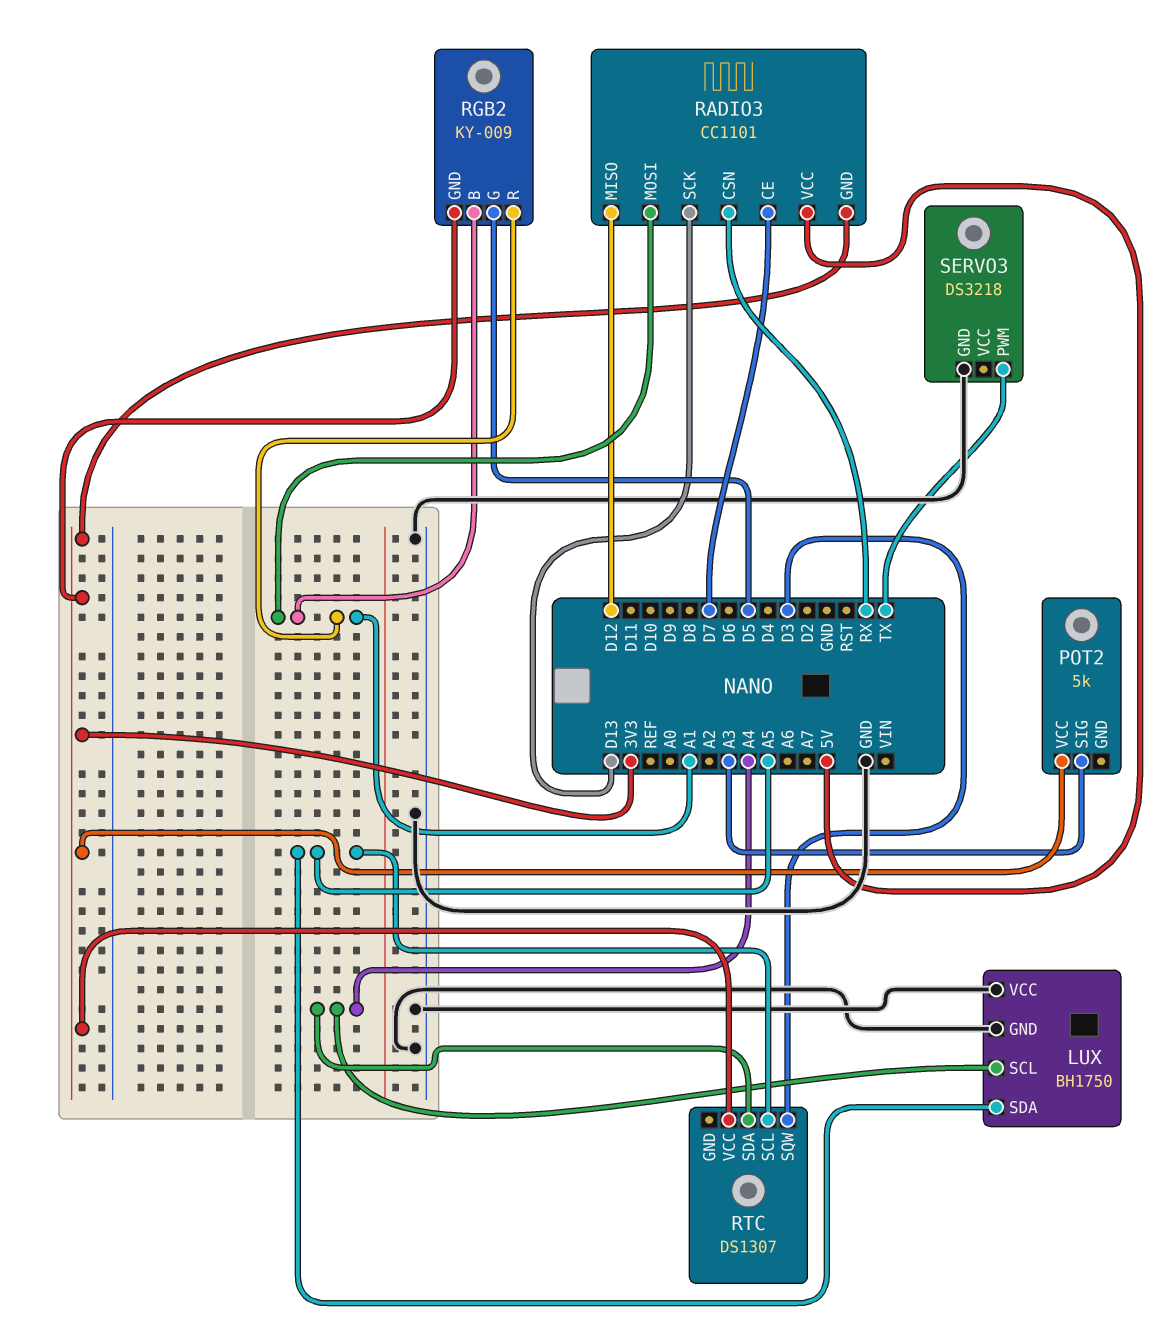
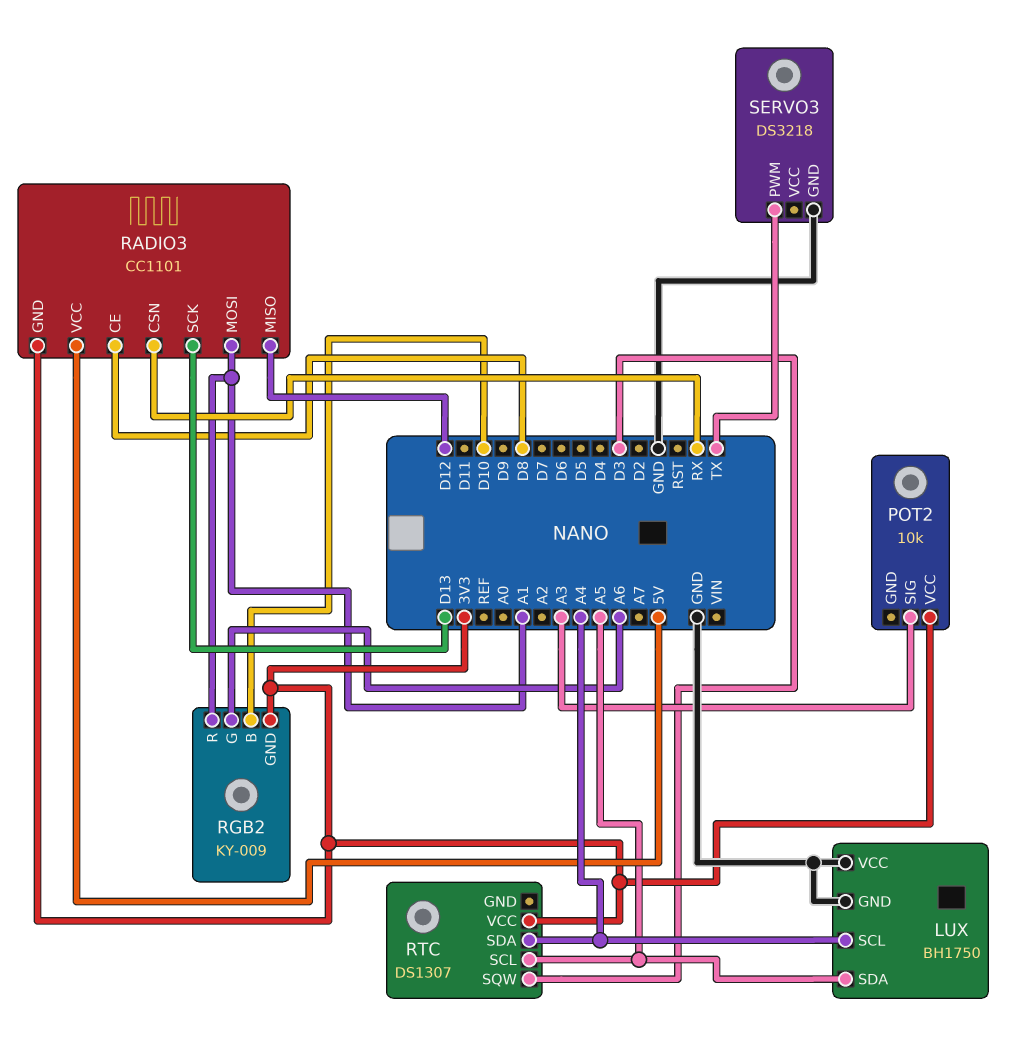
POT2: 5k -> 10k
RADIO3 pin CE: D7 -> D8
RGB2 pin B: A1 -> D10
RGB2 pin G: D5 -> A6

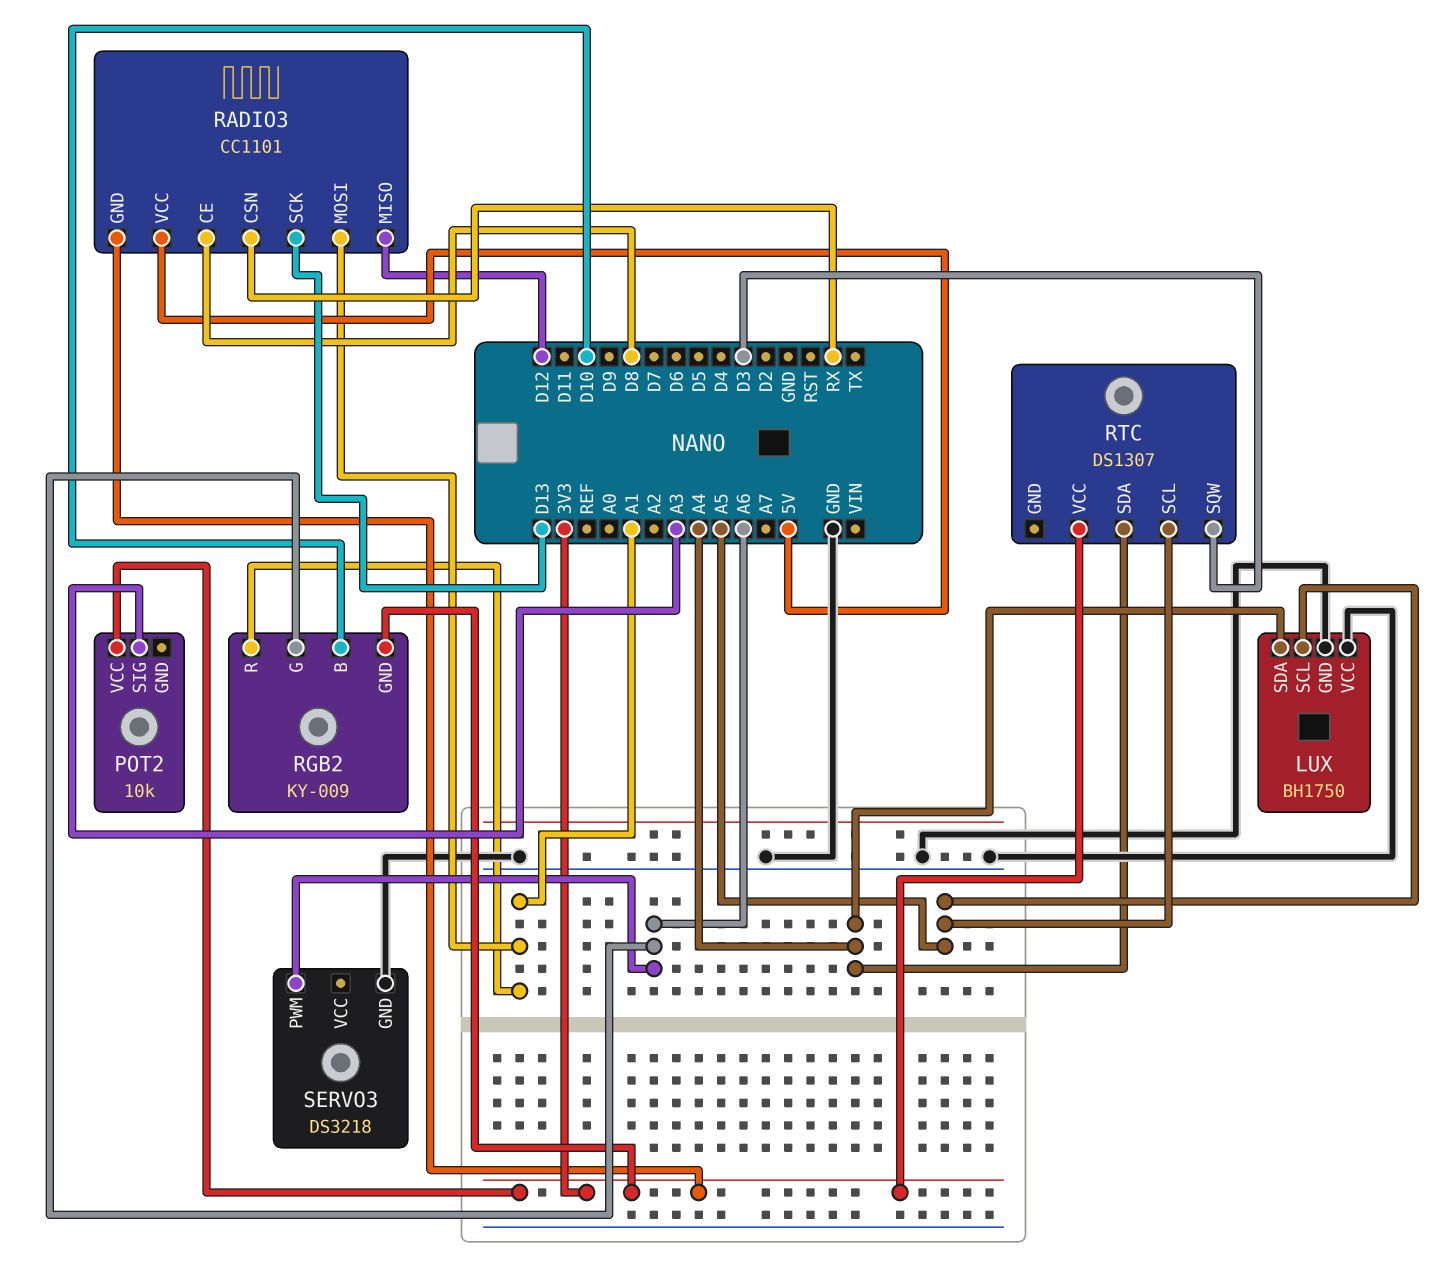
LUX pin SCL: A4 -> A5
LUX pin SDA: A5 -> A4
SERVO3 pin PWM: TX -> A6

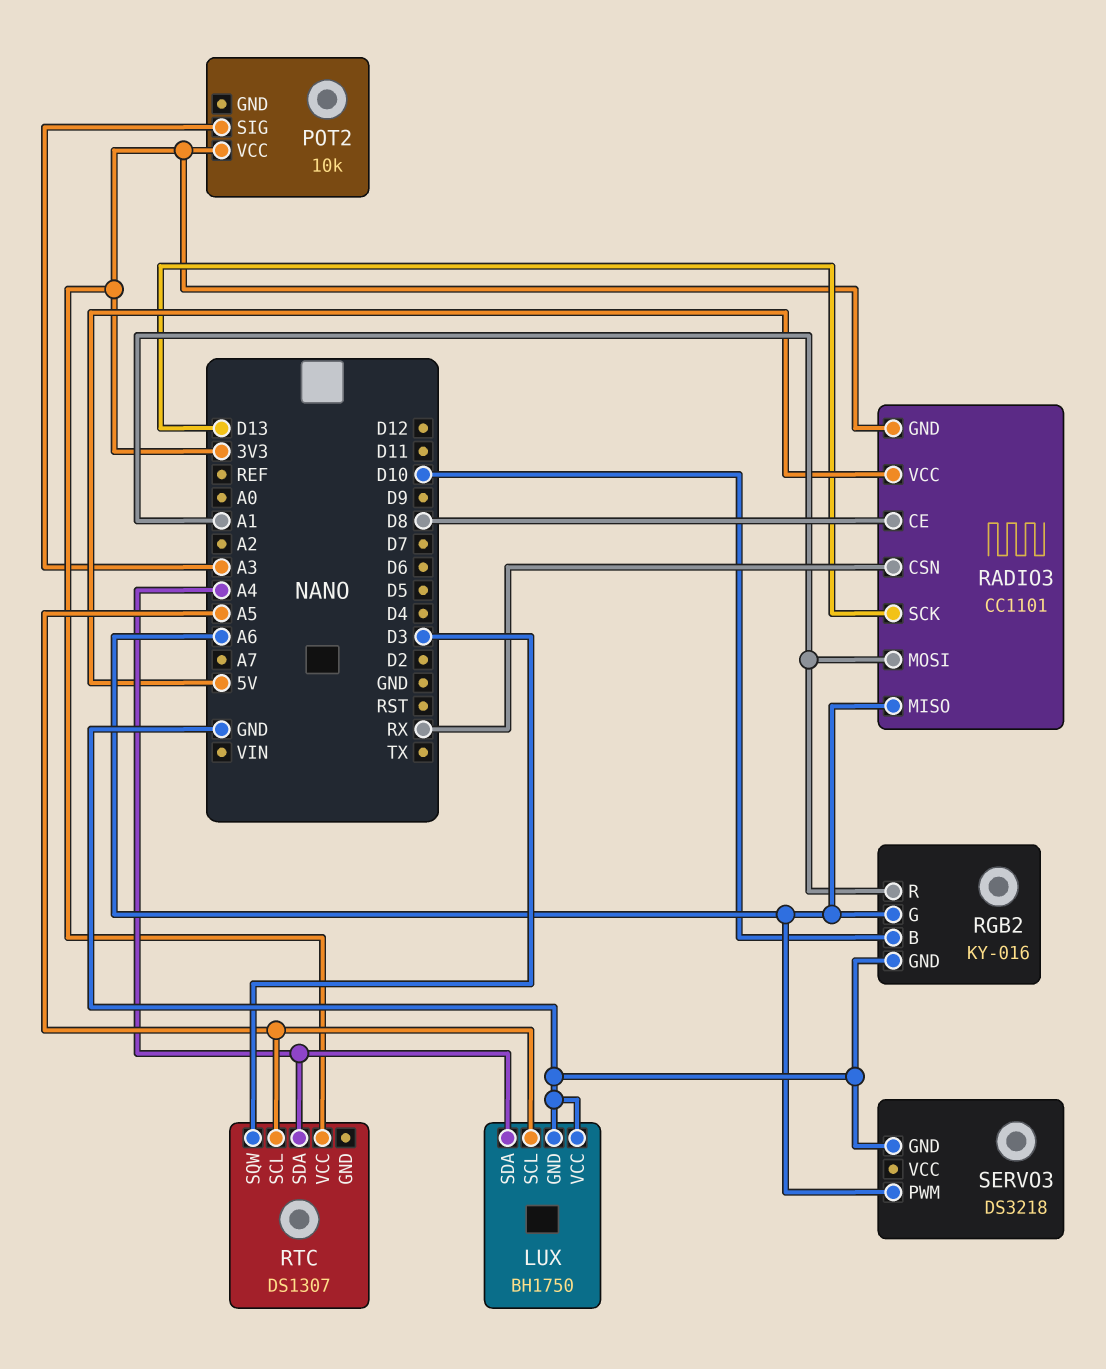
RADIO3 pin MISO: D12 -> A6
RGB2: KY-009 -> KY-016
RGB2 pin GND: 3V3 -> GND

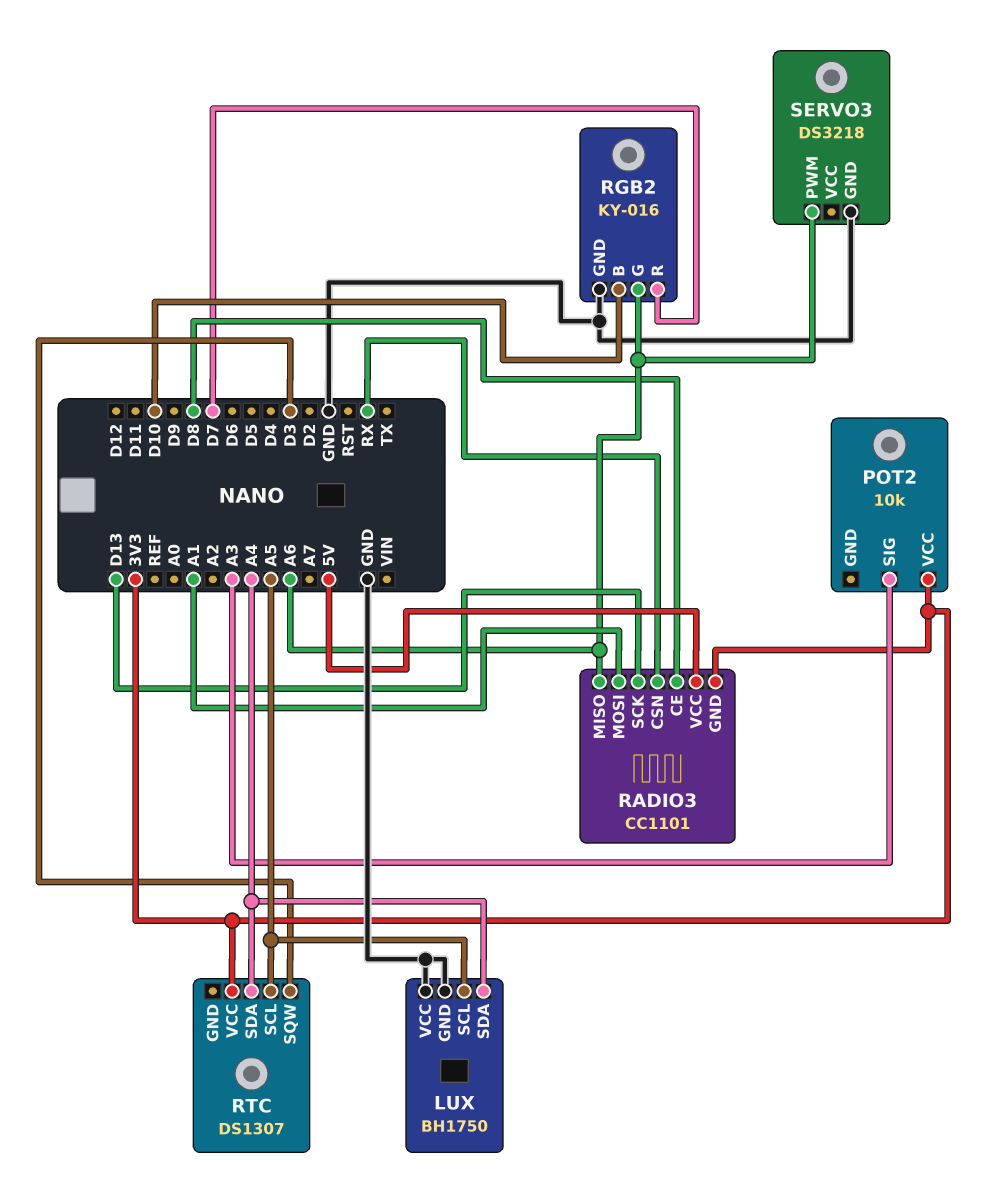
RGB2 pin R: A1 -> D7

